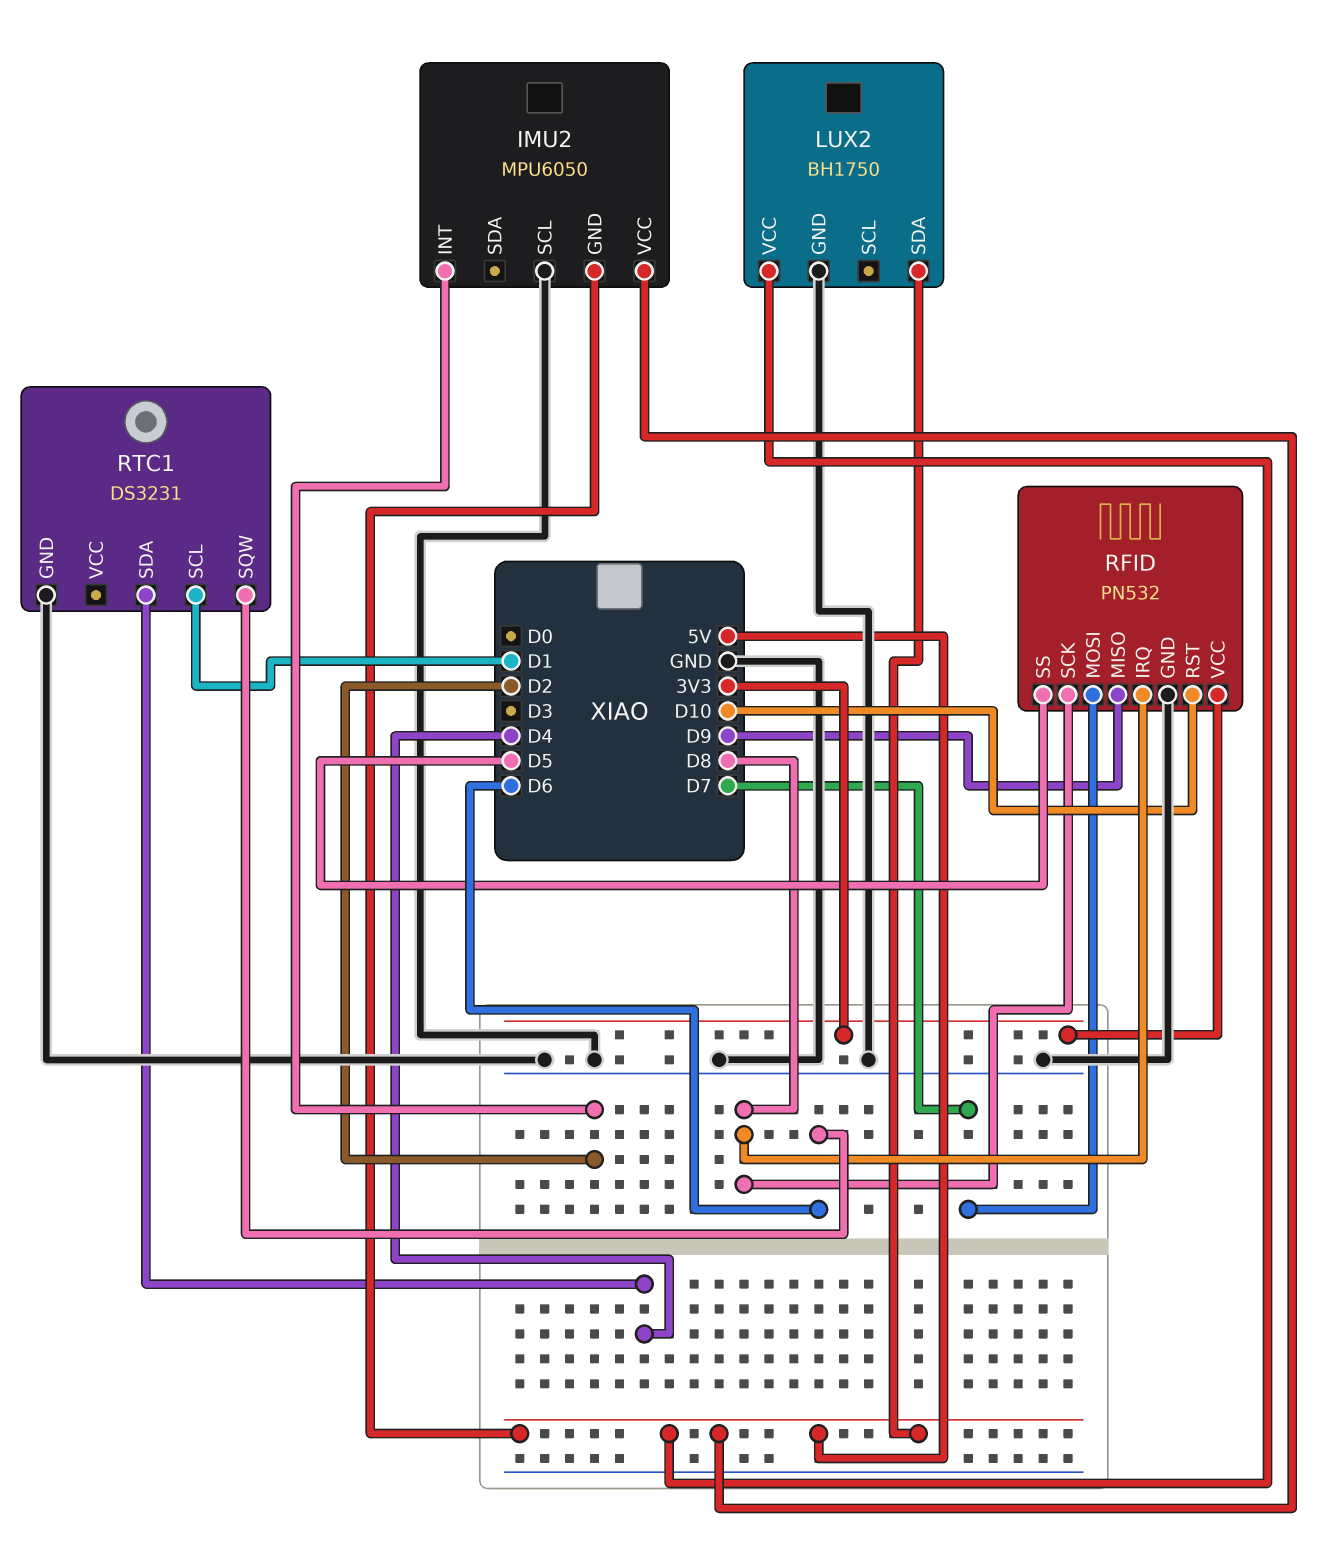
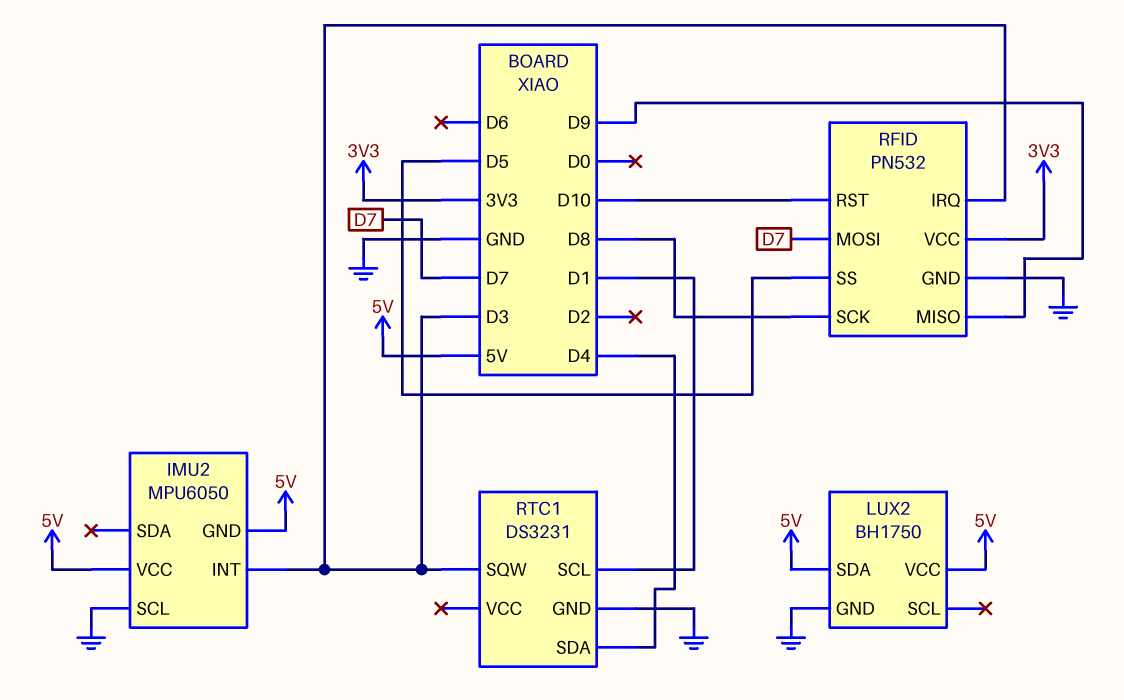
IMU2 pin INT: D2 -> D3
RFID pin IRQ: D8 -> D3
RTC1 pin SQW: D6 -> D3

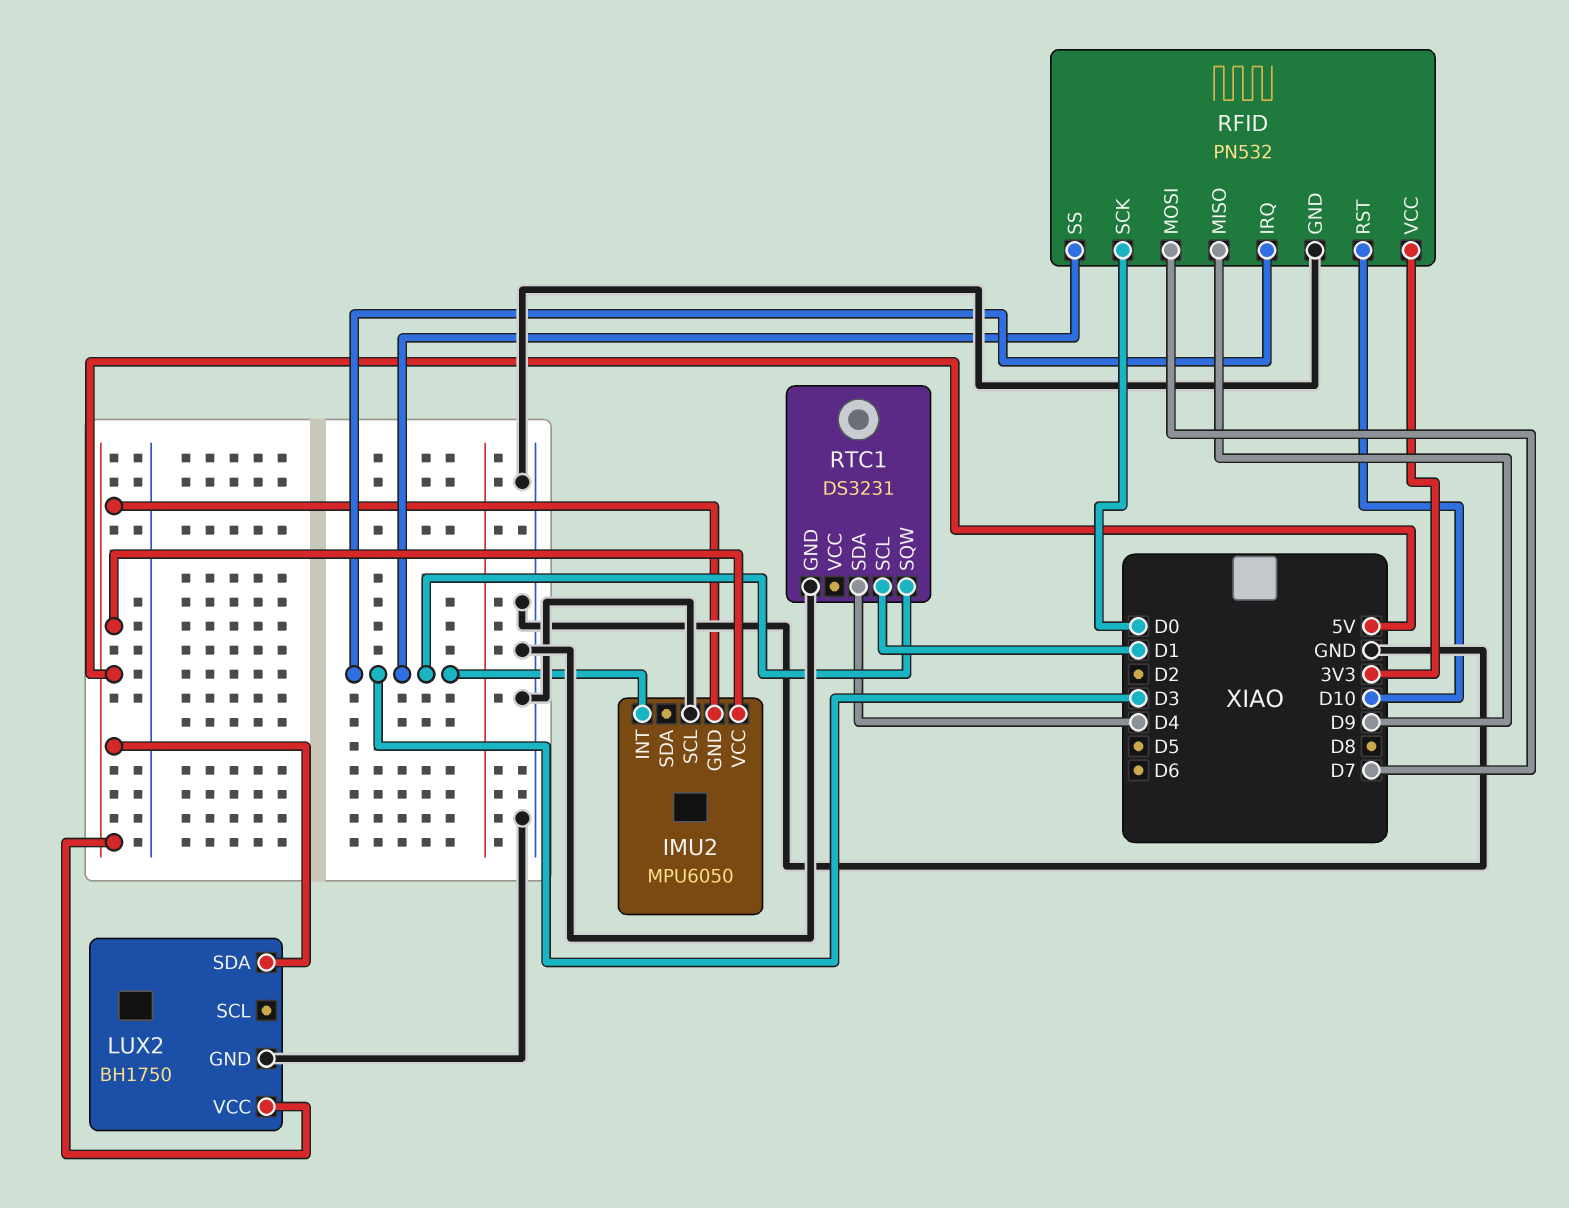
RFID pin SCK: D8 -> D0
RFID pin SS: D5 -> D3

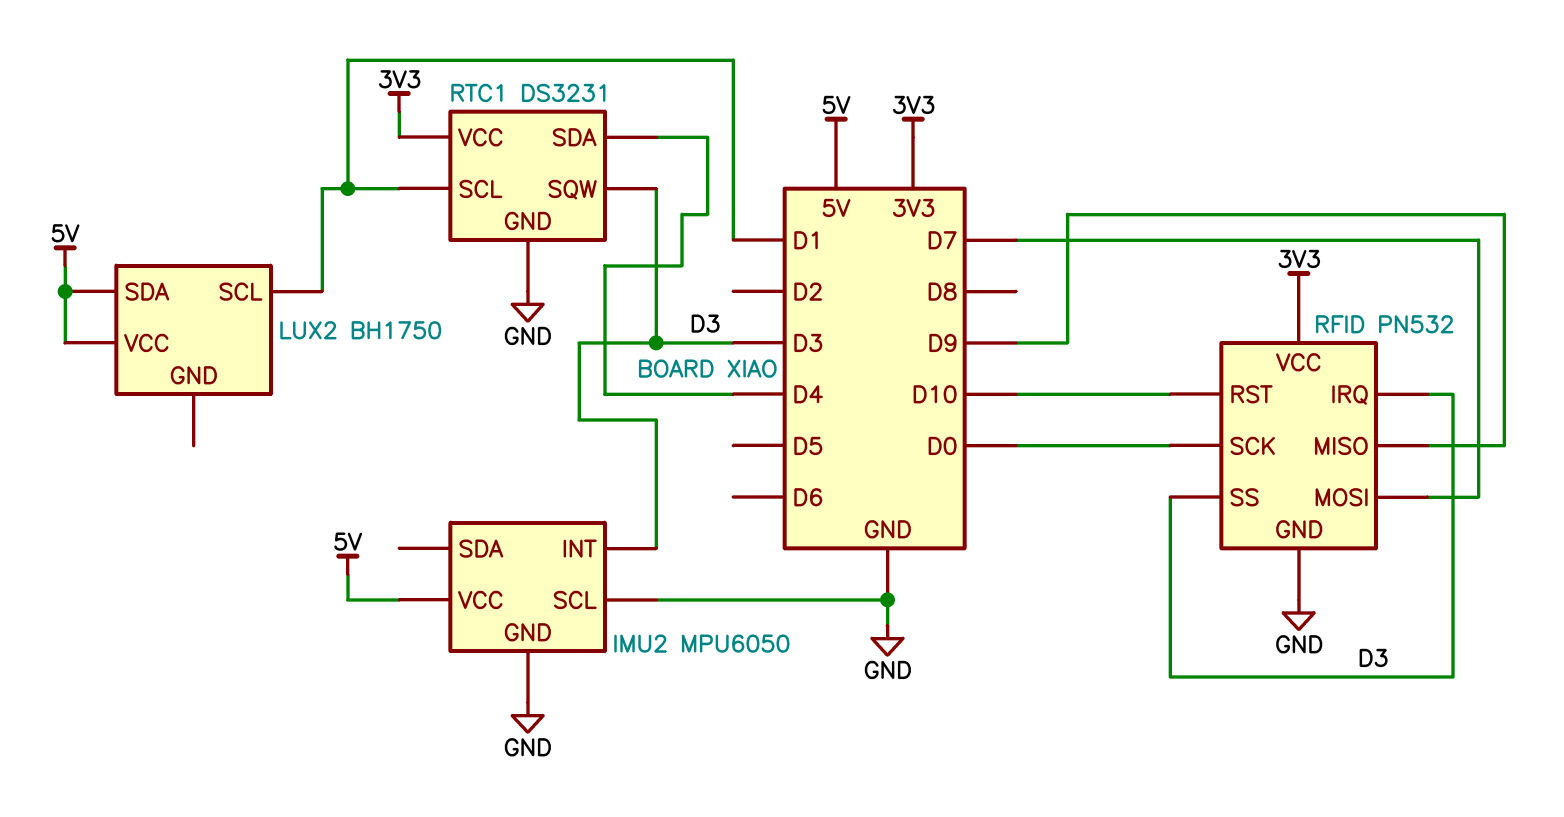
IMU2 pin GND: 5V -> GND
LUX2 pin GND: GND -> none
LUX2 pin SCL: none -> D1
RTC1 pin VCC: none -> 3V3

